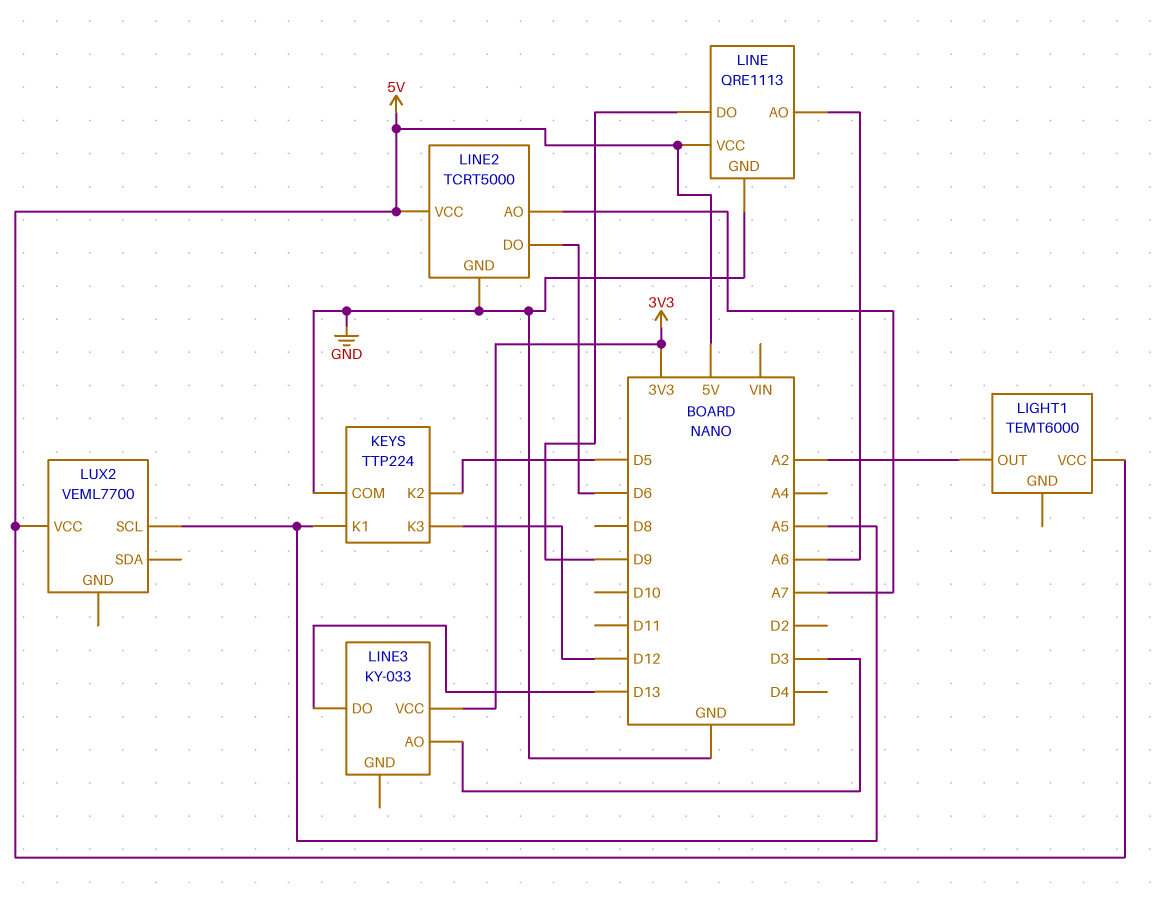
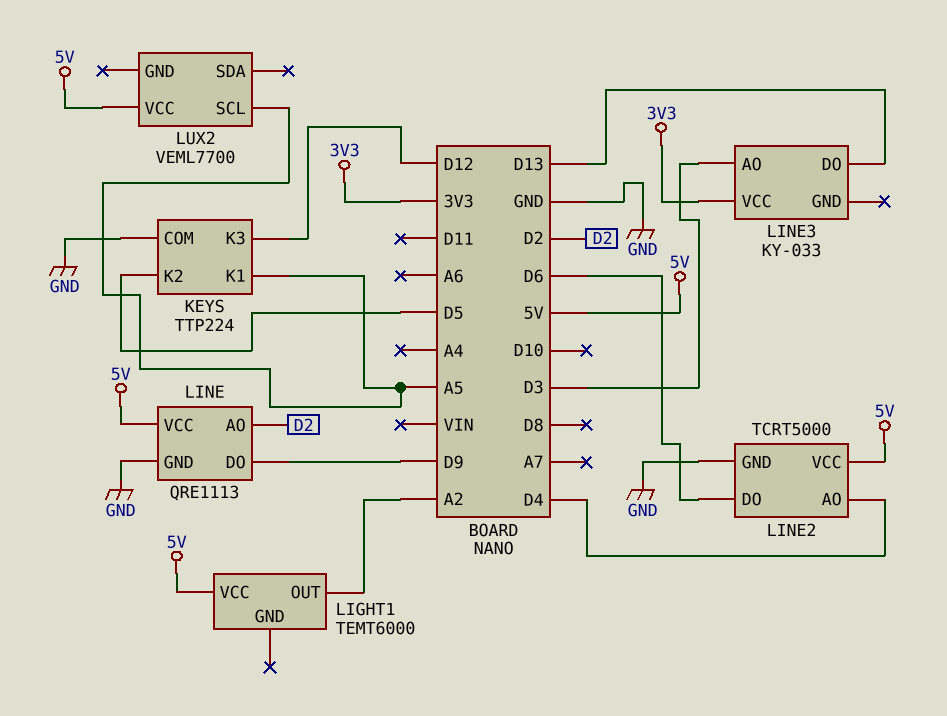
LINE pin AO: A6 -> D2
LINE2 pin AO: A7 -> D4

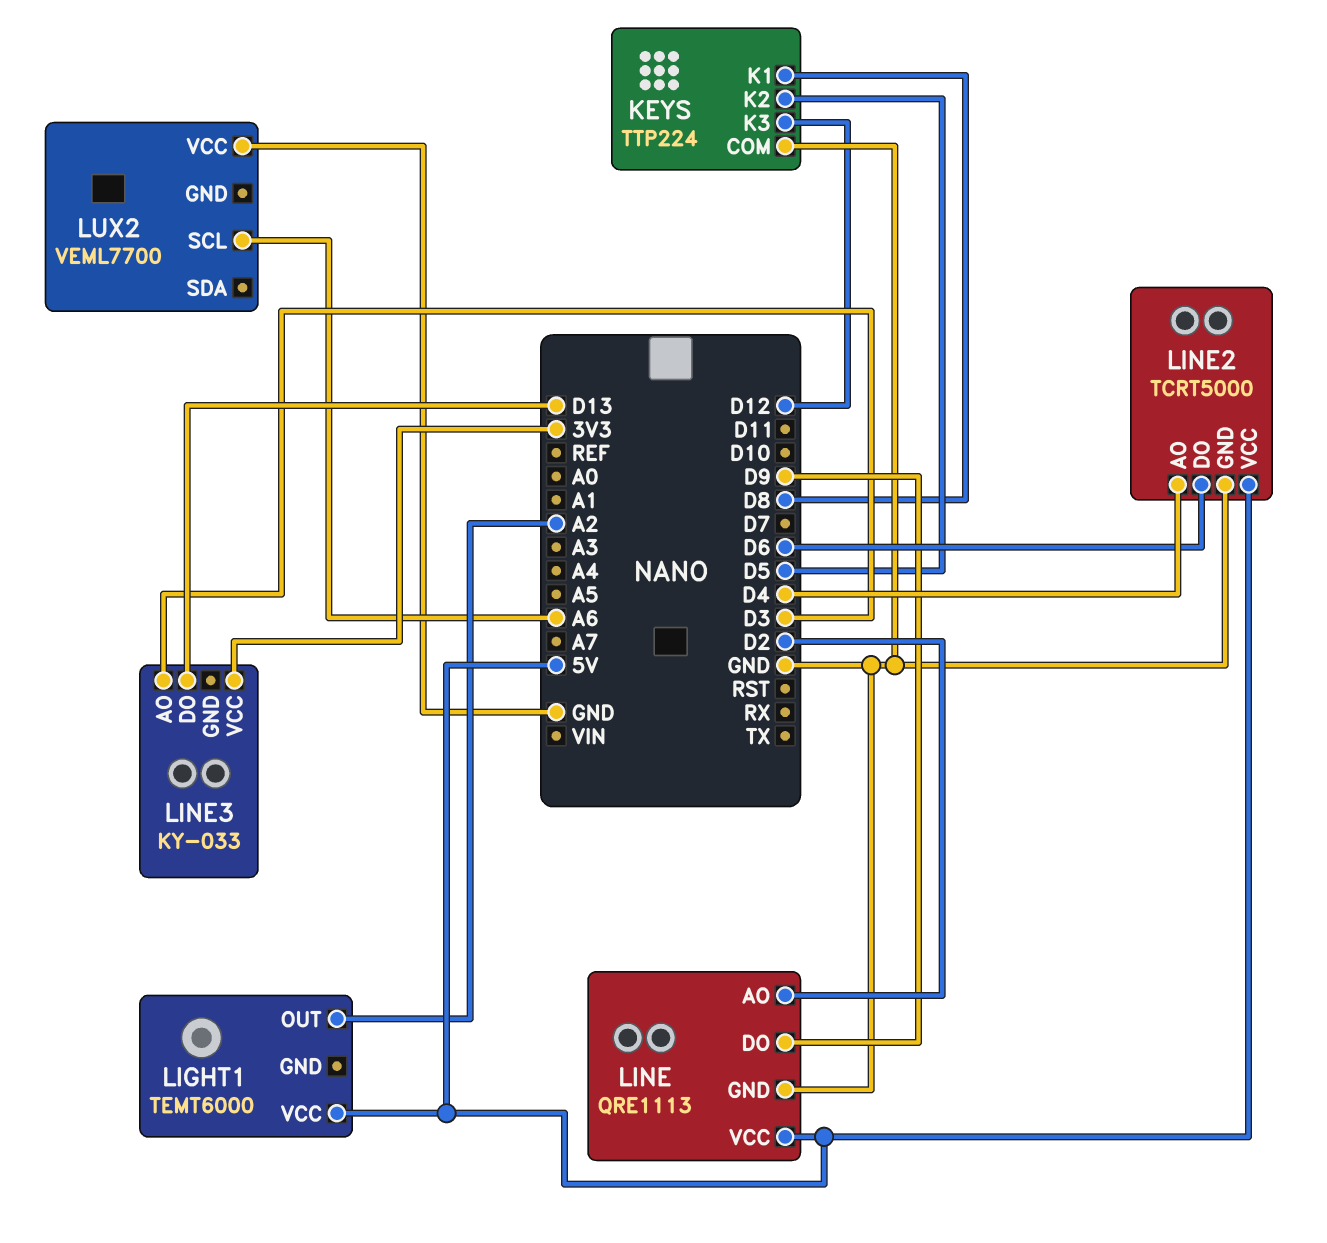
KEYS pin K1: A5 -> D8
LUX2 pin SCL: A5 -> A6
LUX2 pin VCC: 5V -> GND

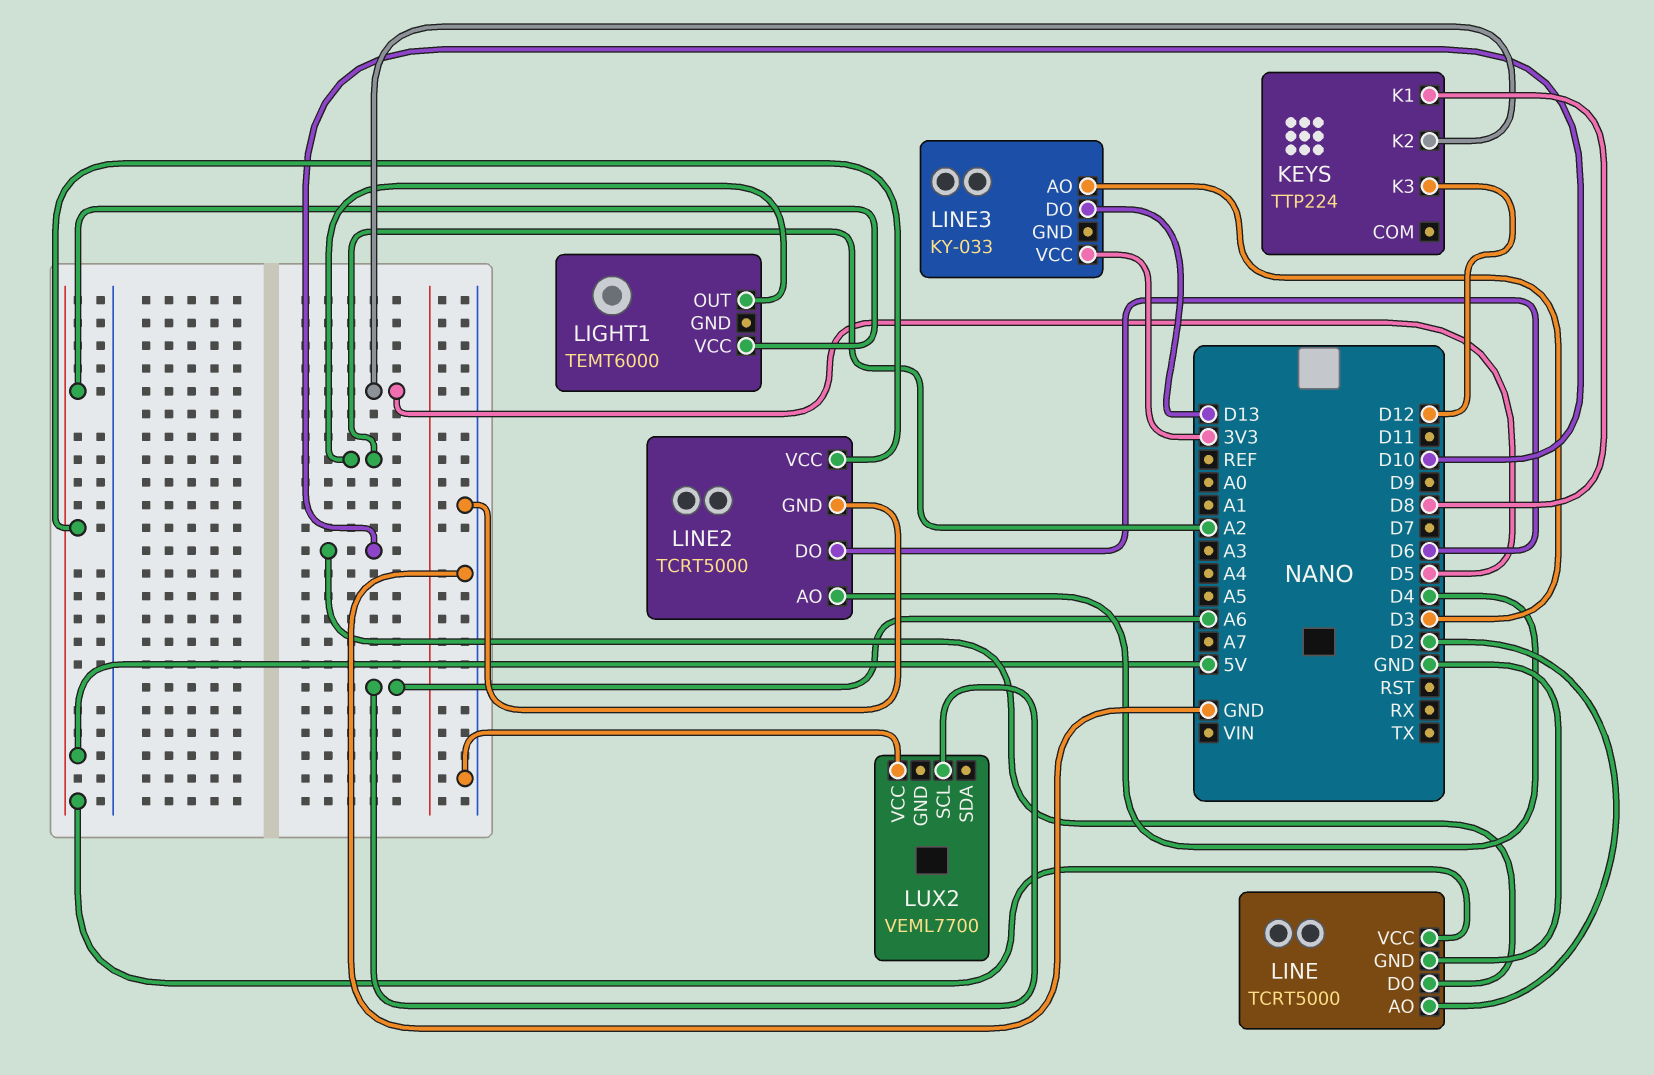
KEYS pin COM: GND -> none
LINE: QRE1113 -> TCRT5000
LINE pin DO: D9 -> D10

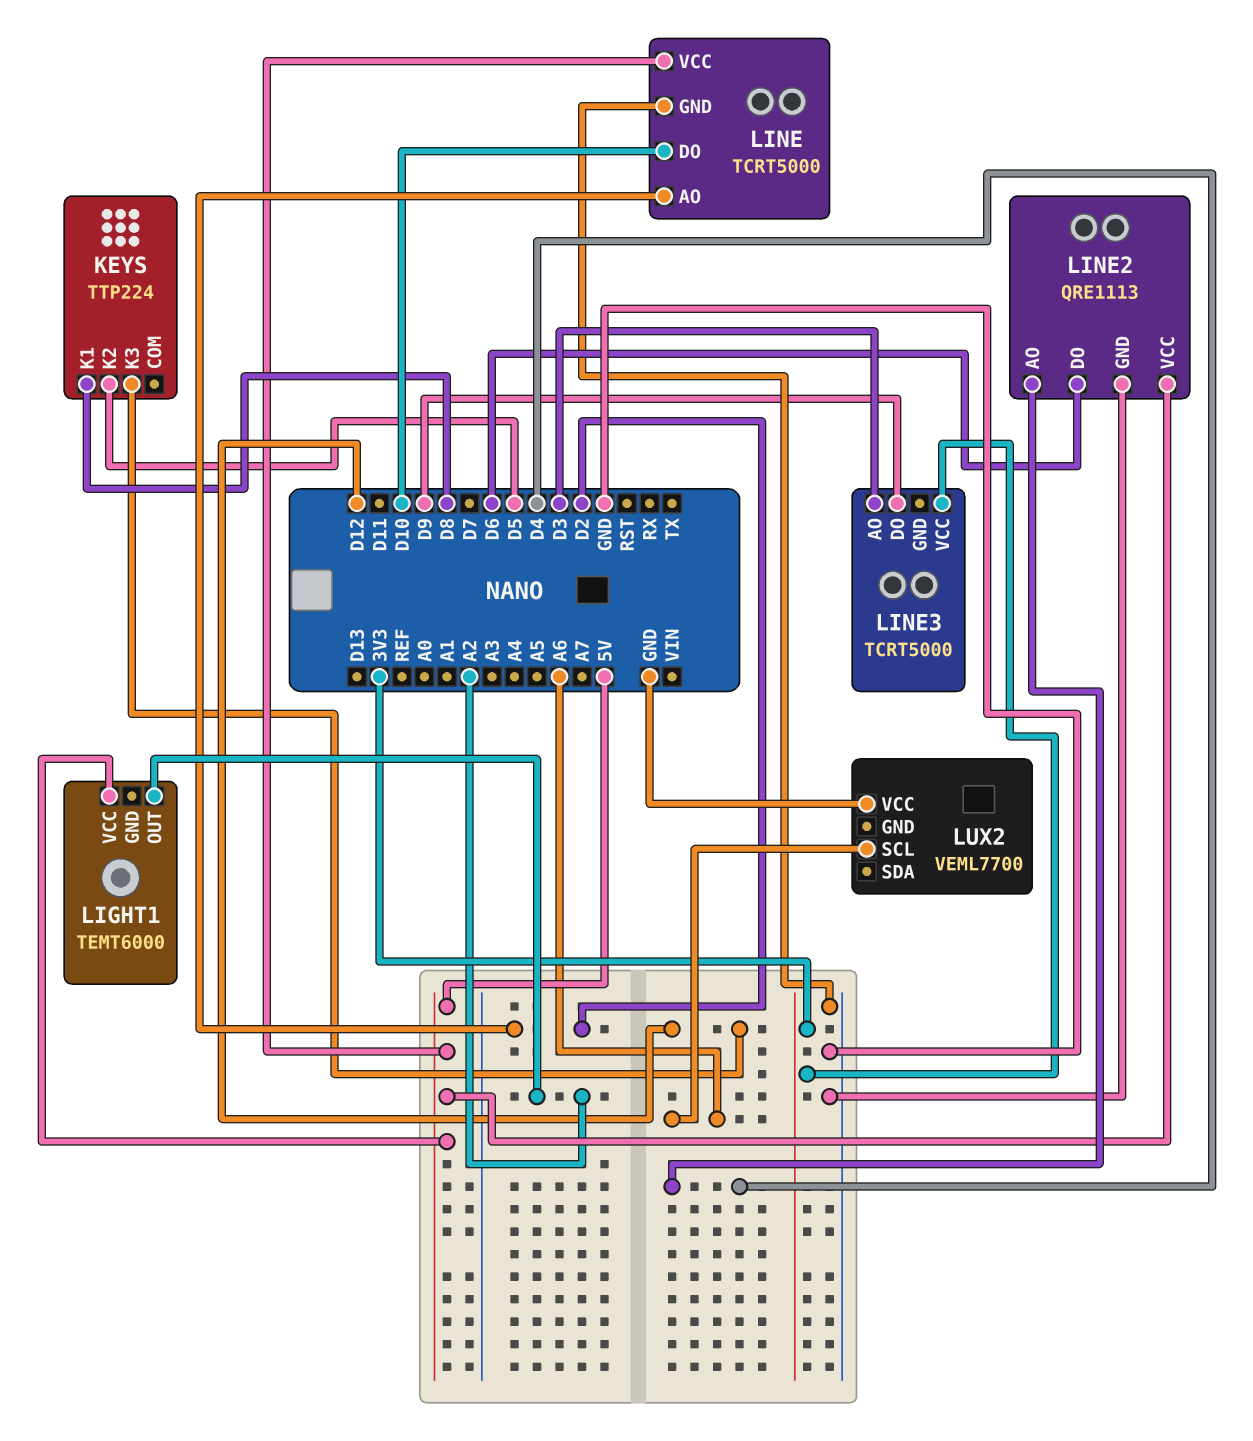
LINE2: TCRT5000 -> QRE1113
LINE3: KY-033 -> TCRT5000
LINE3 pin DO: D13 -> D9

